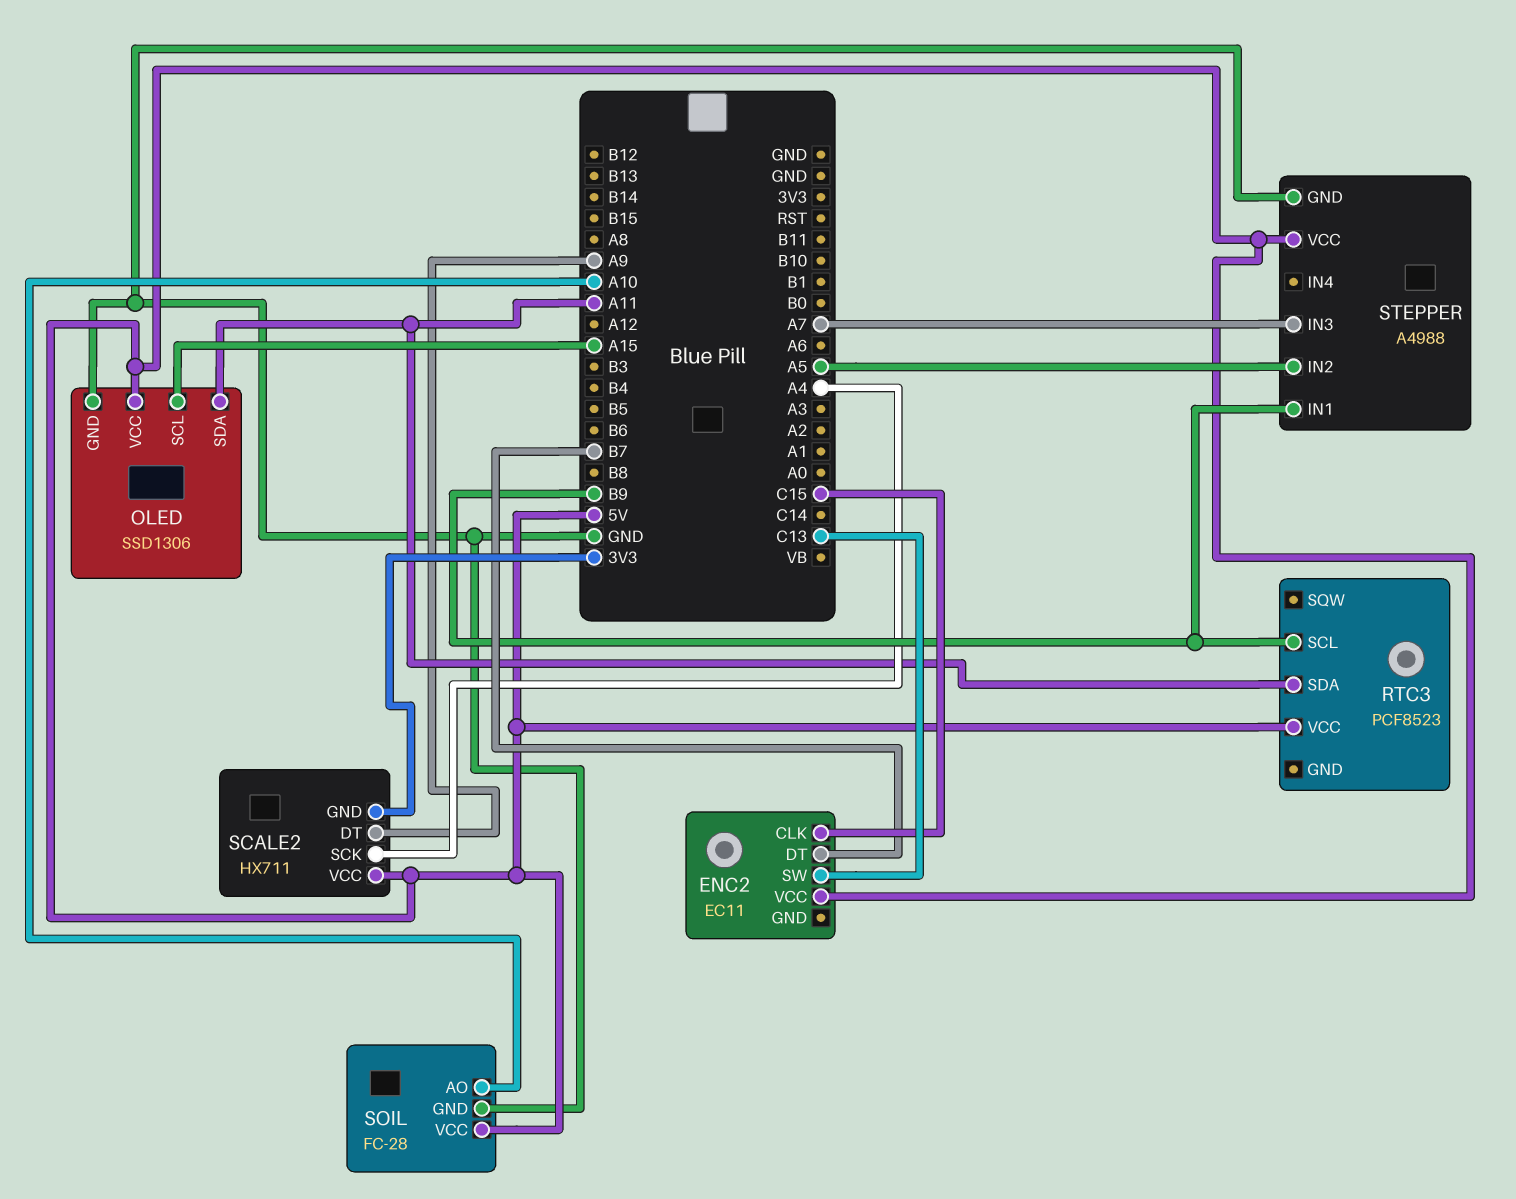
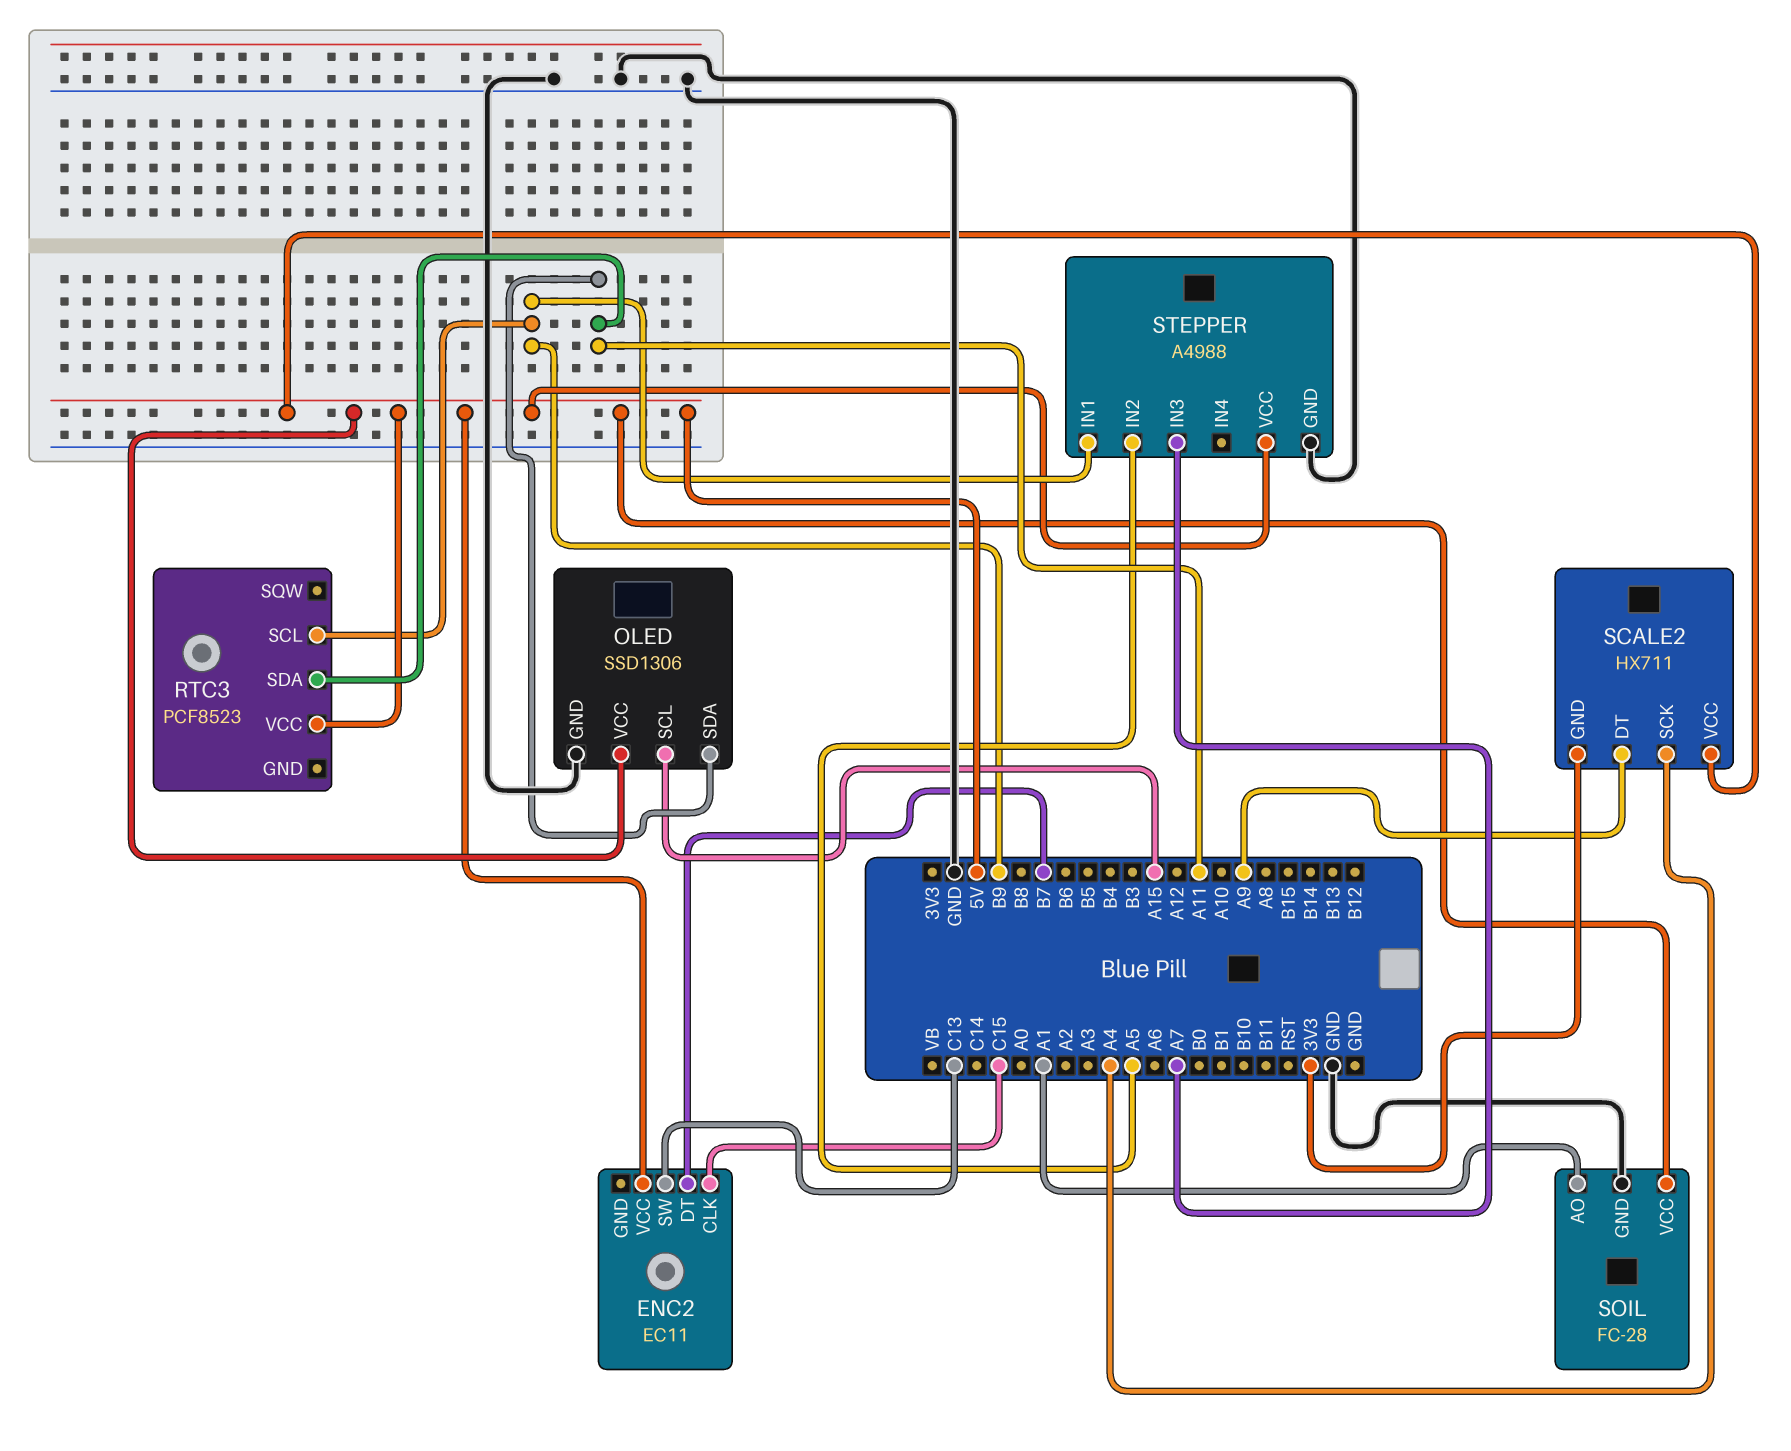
SOIL pin AO: A10 -> A1

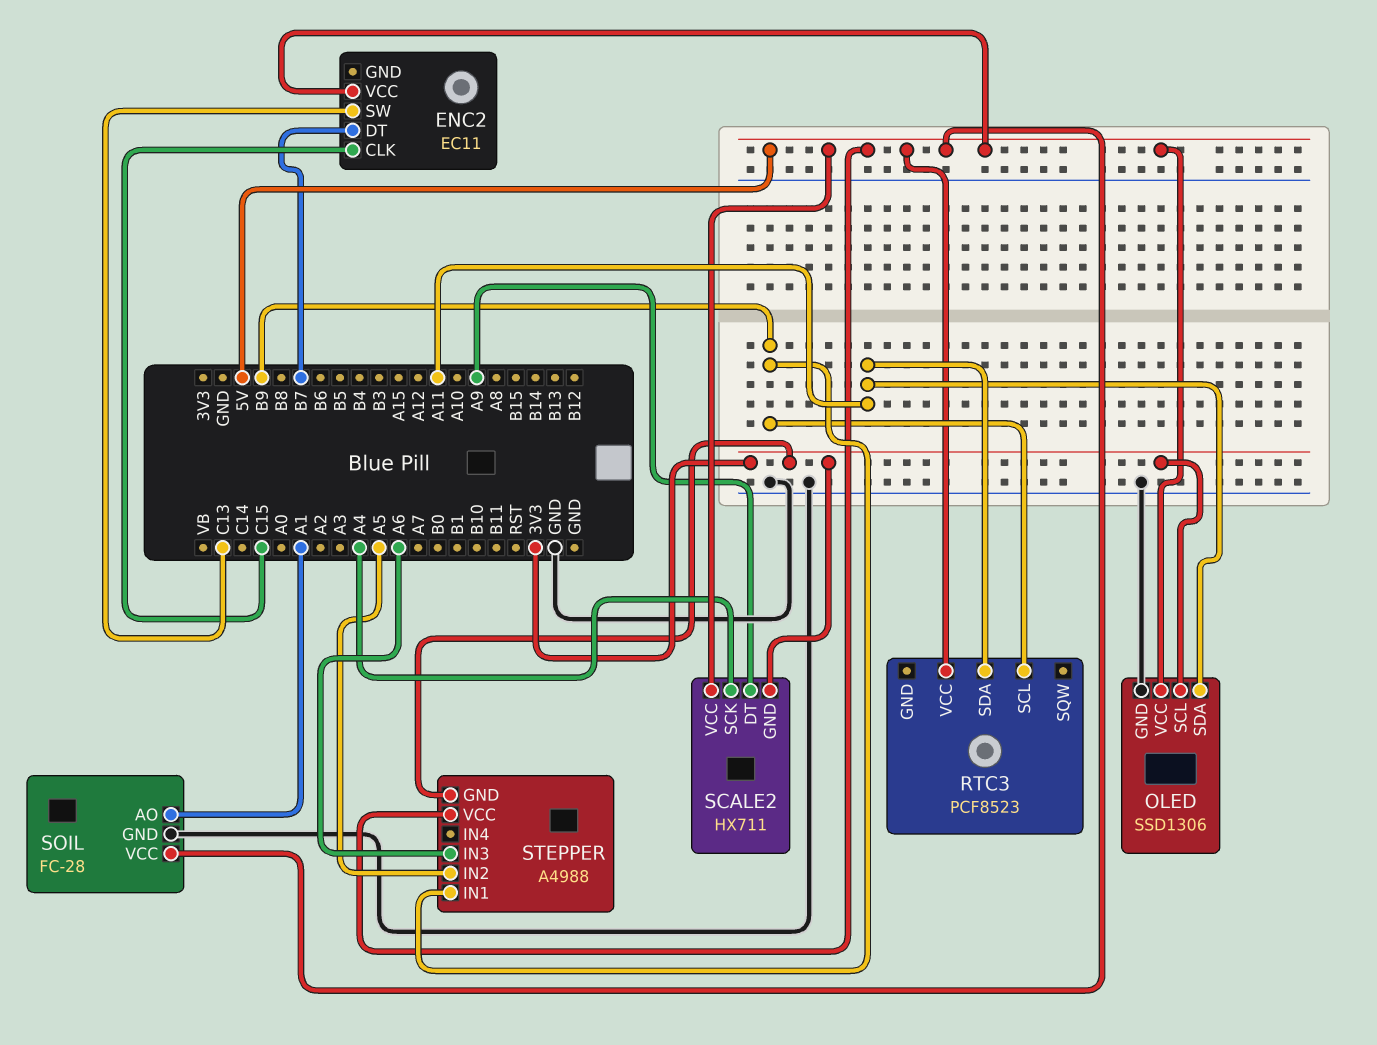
OLED pin SCL: A15 -> 3V3
STEPPER pin GND: GND -> 3V3
STEPPER pin IN3: A7 -> A6

